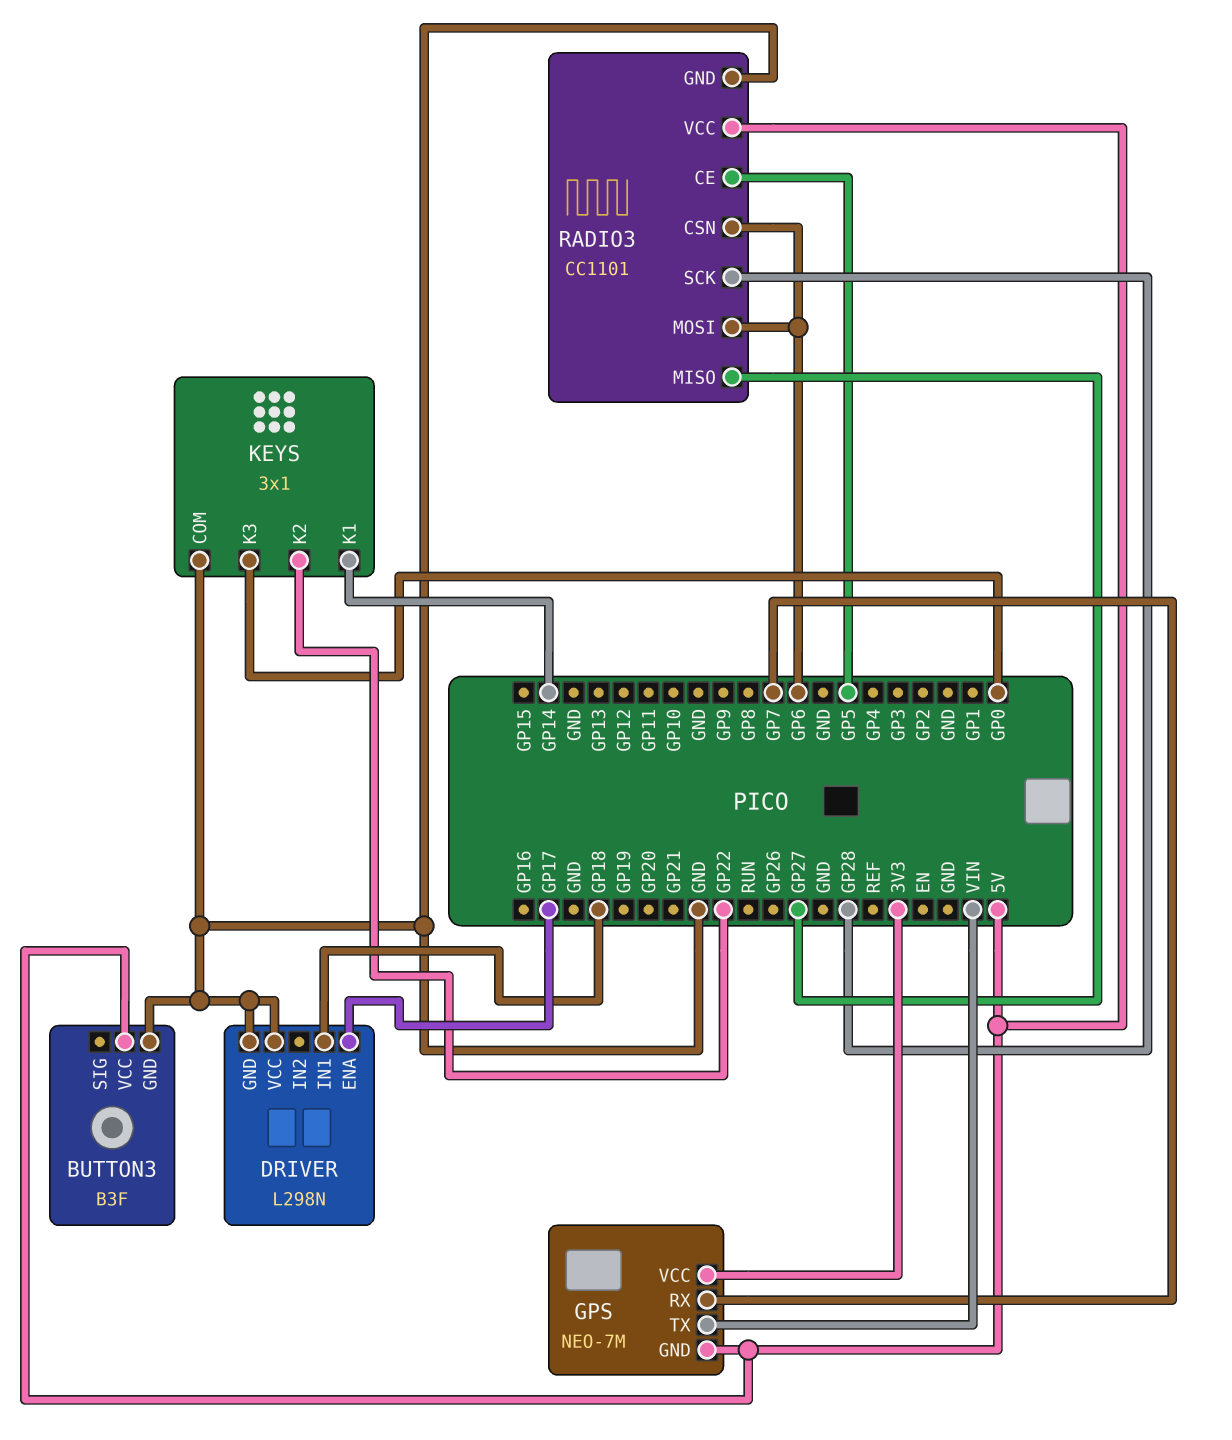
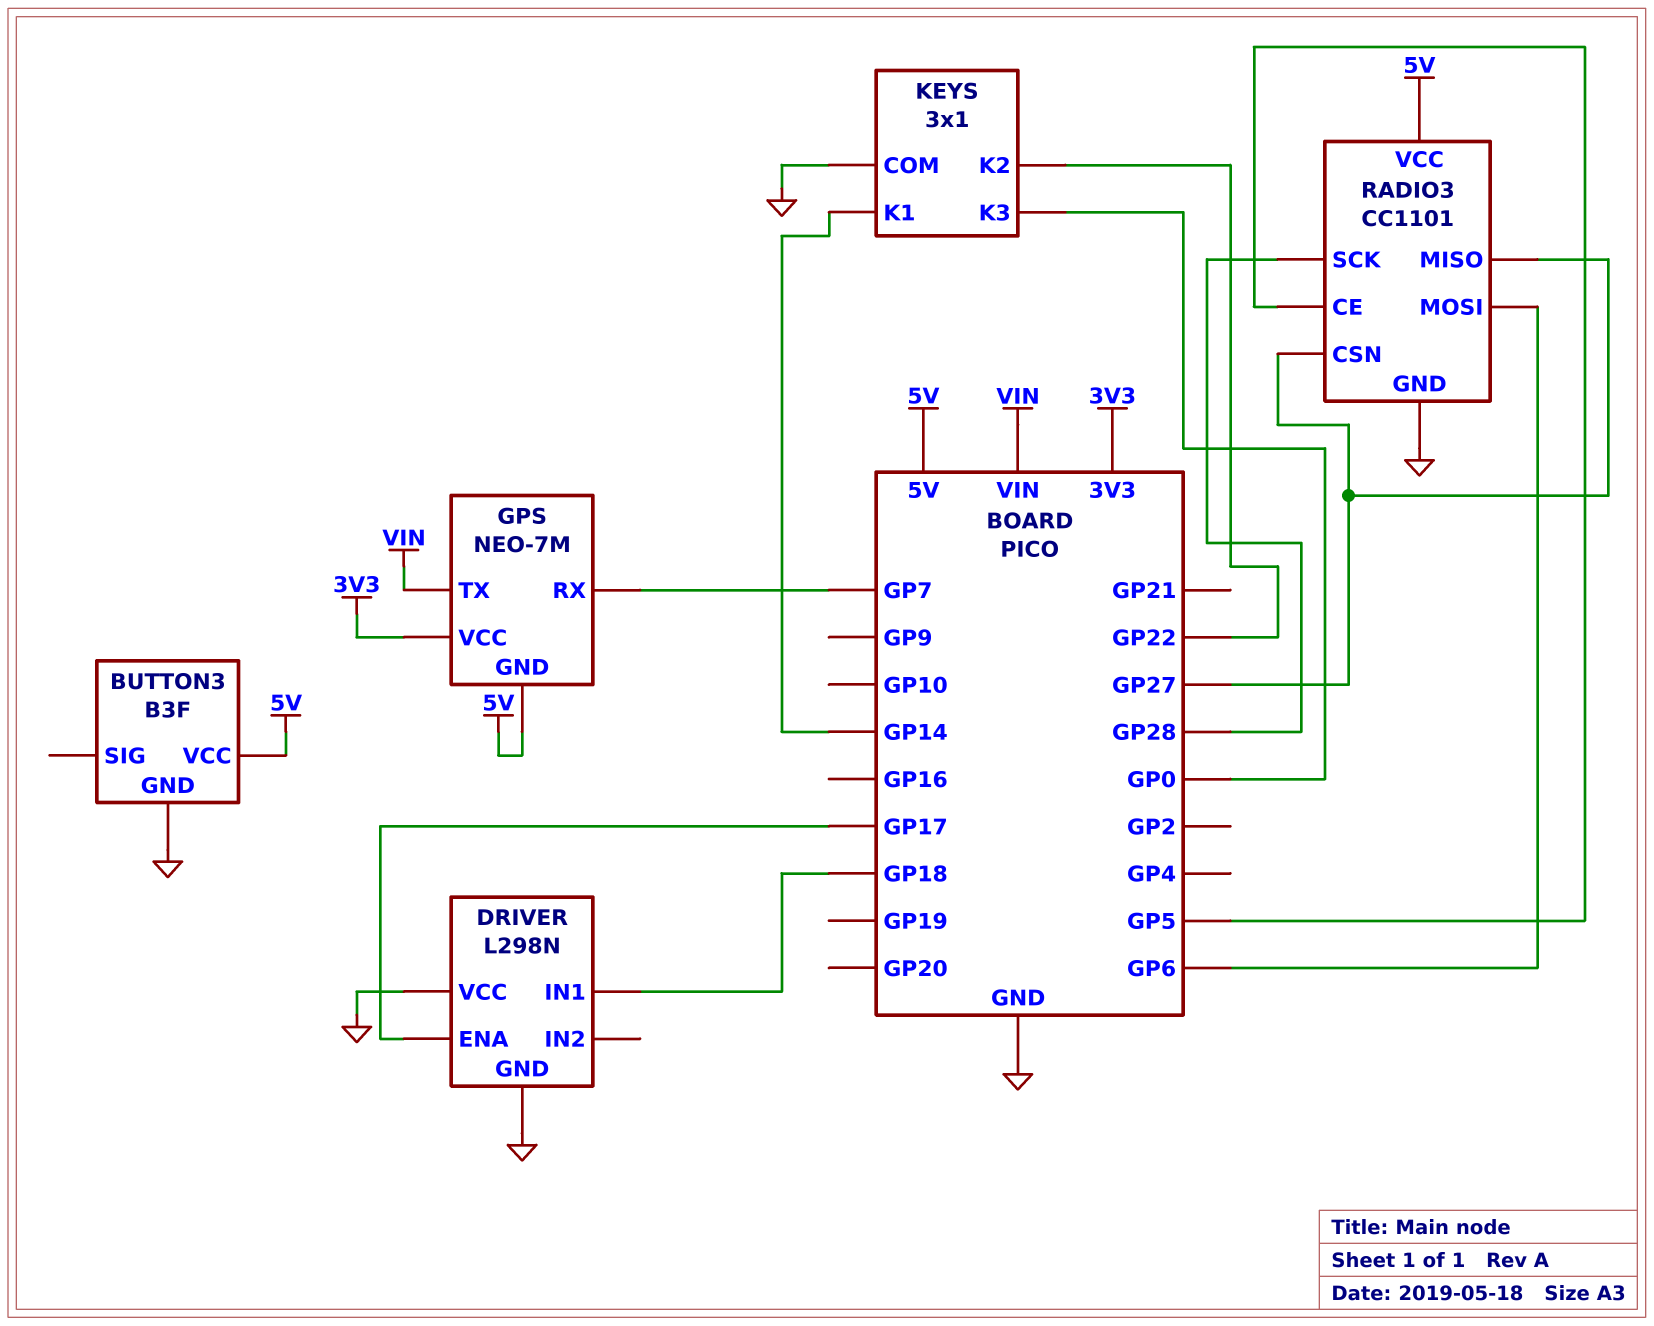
RADIO3 pin CSN: GP6 -> GP27

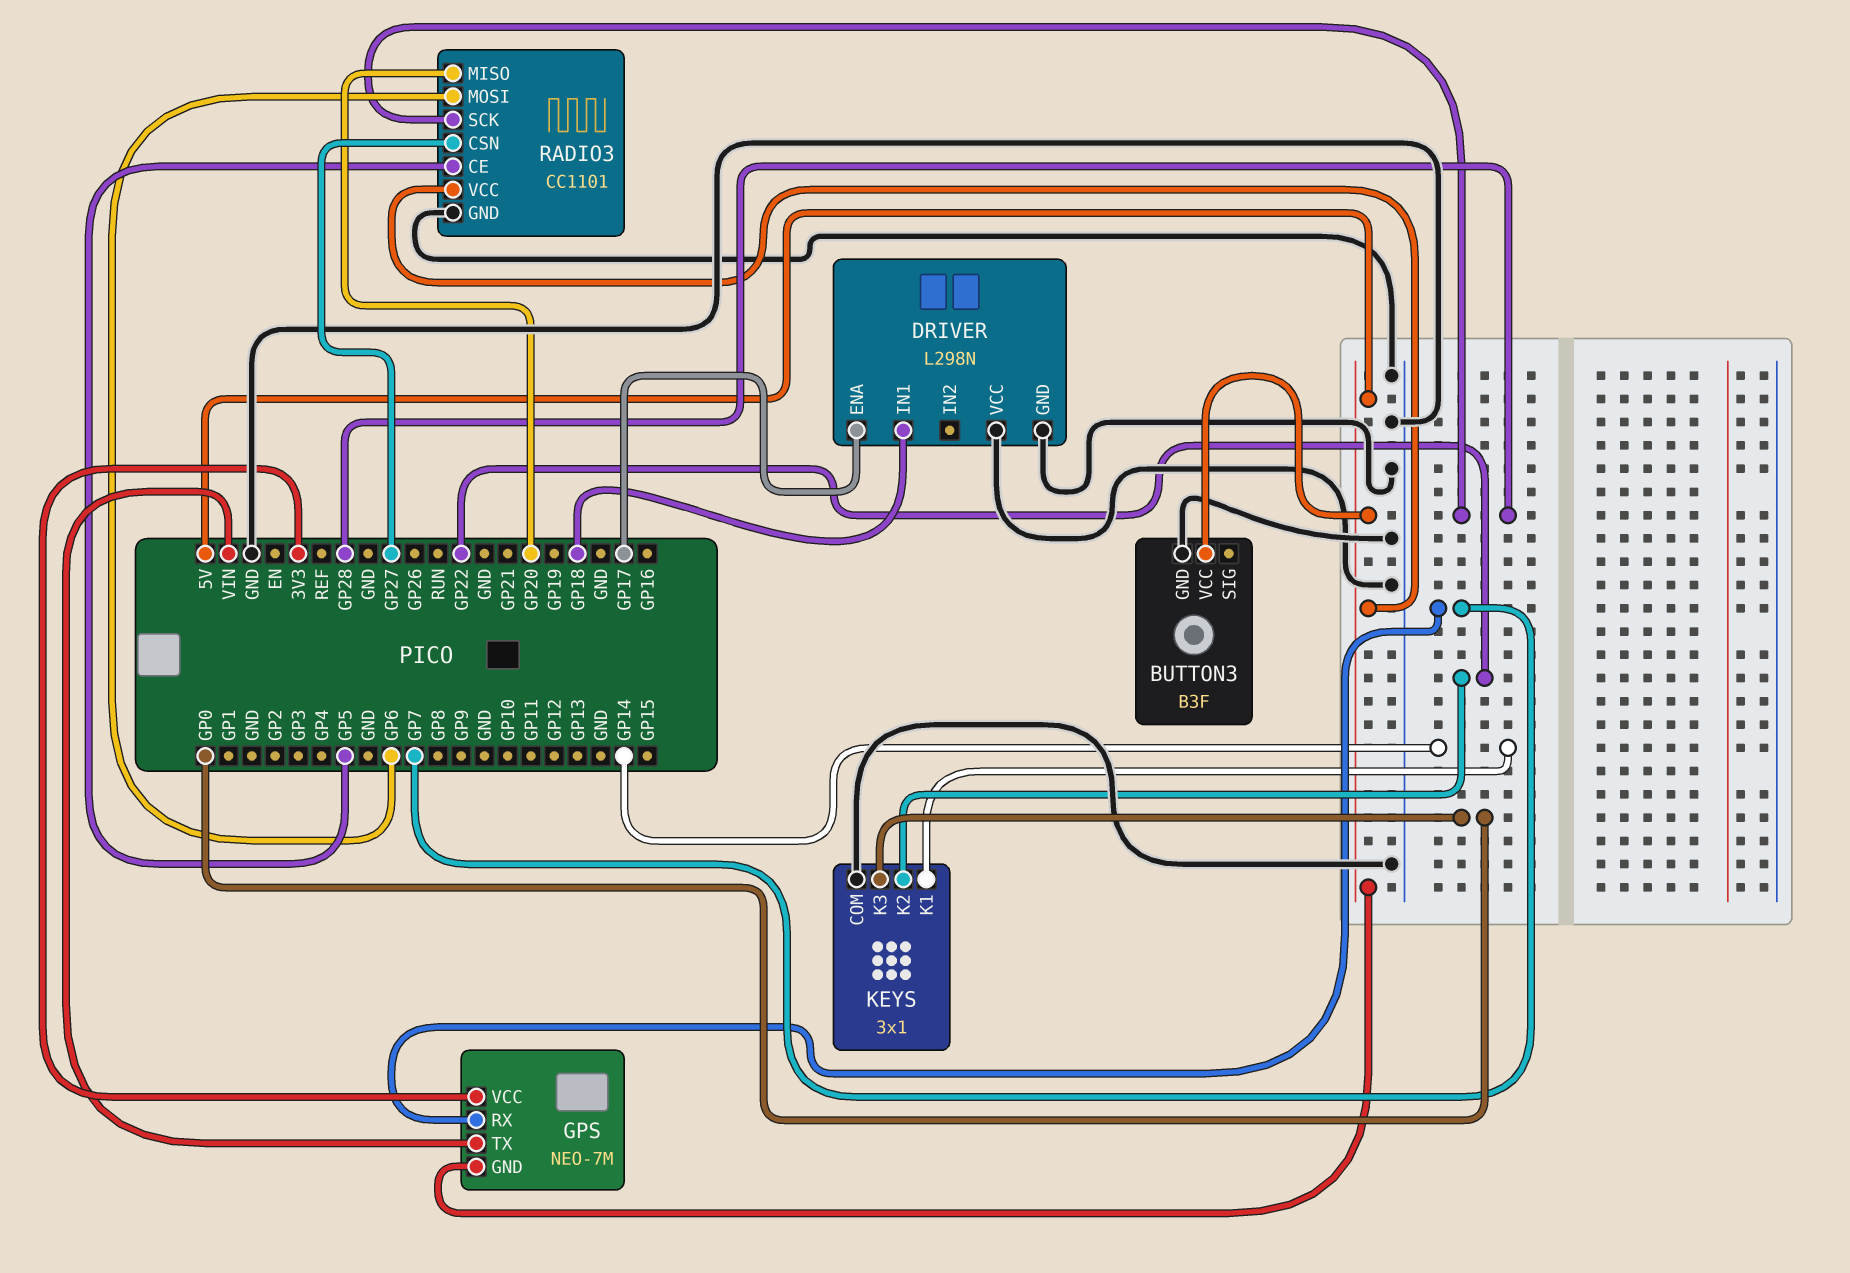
RADIO3 pin MISO: GP27 -> GP20

